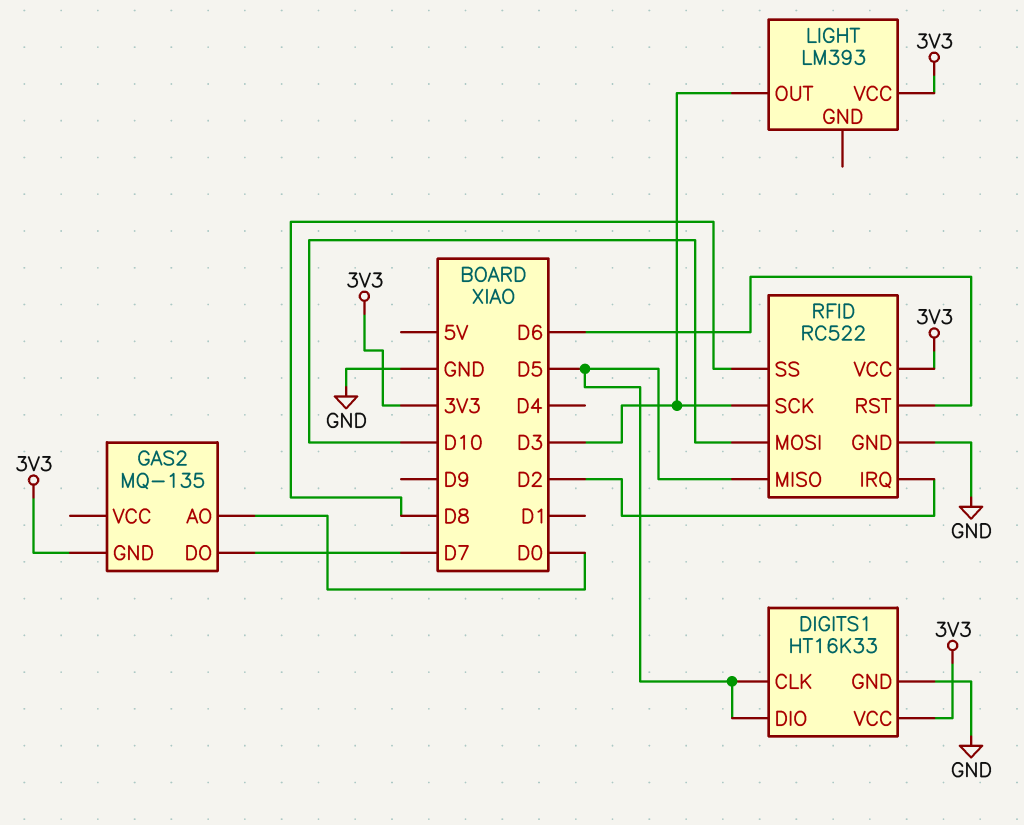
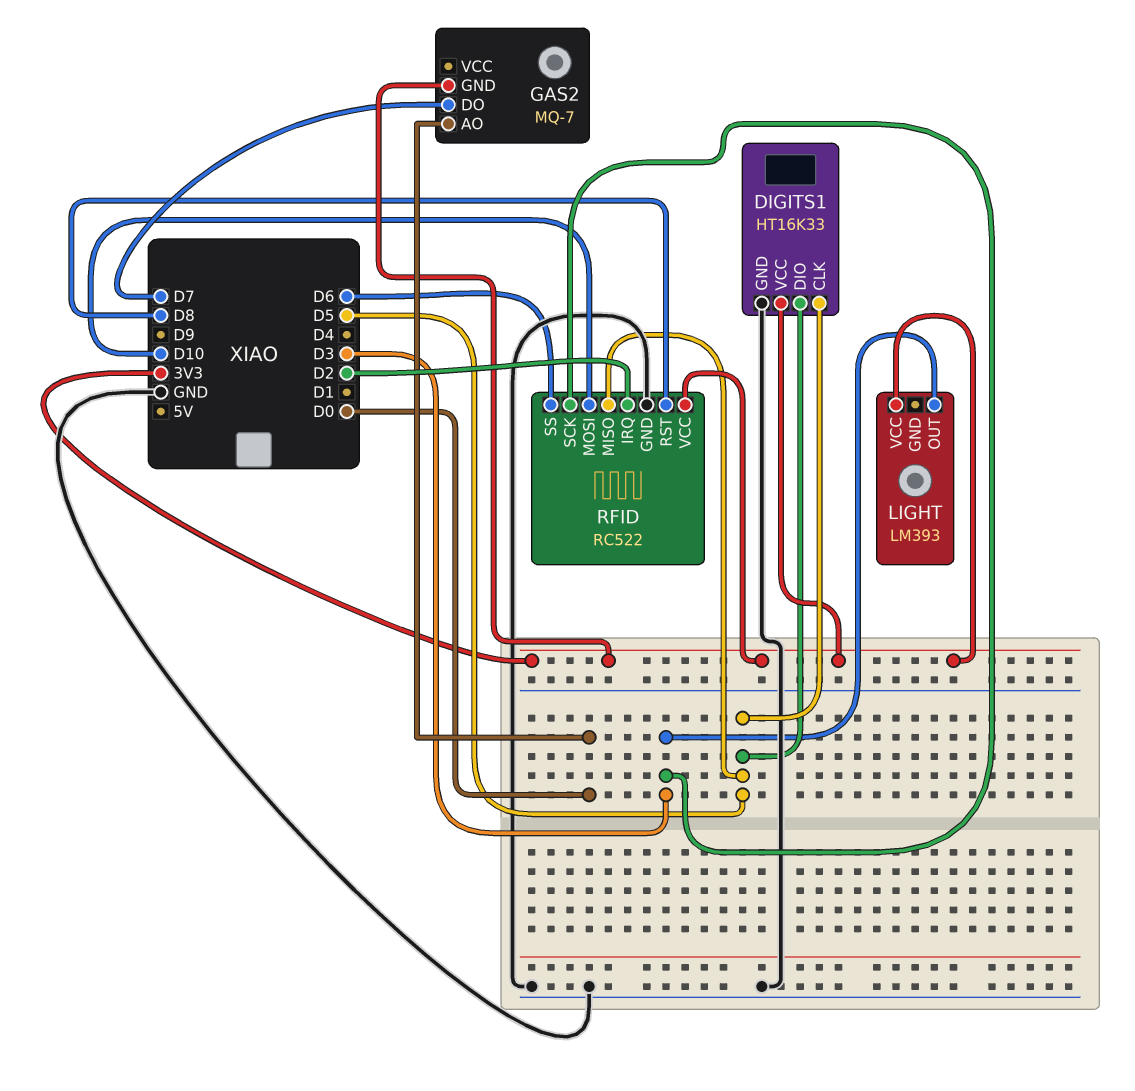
GAS2: MQ-135 -> MQ-7
RFID pin RST: D6 -> D8
RFID pin SS: D8 -> D6

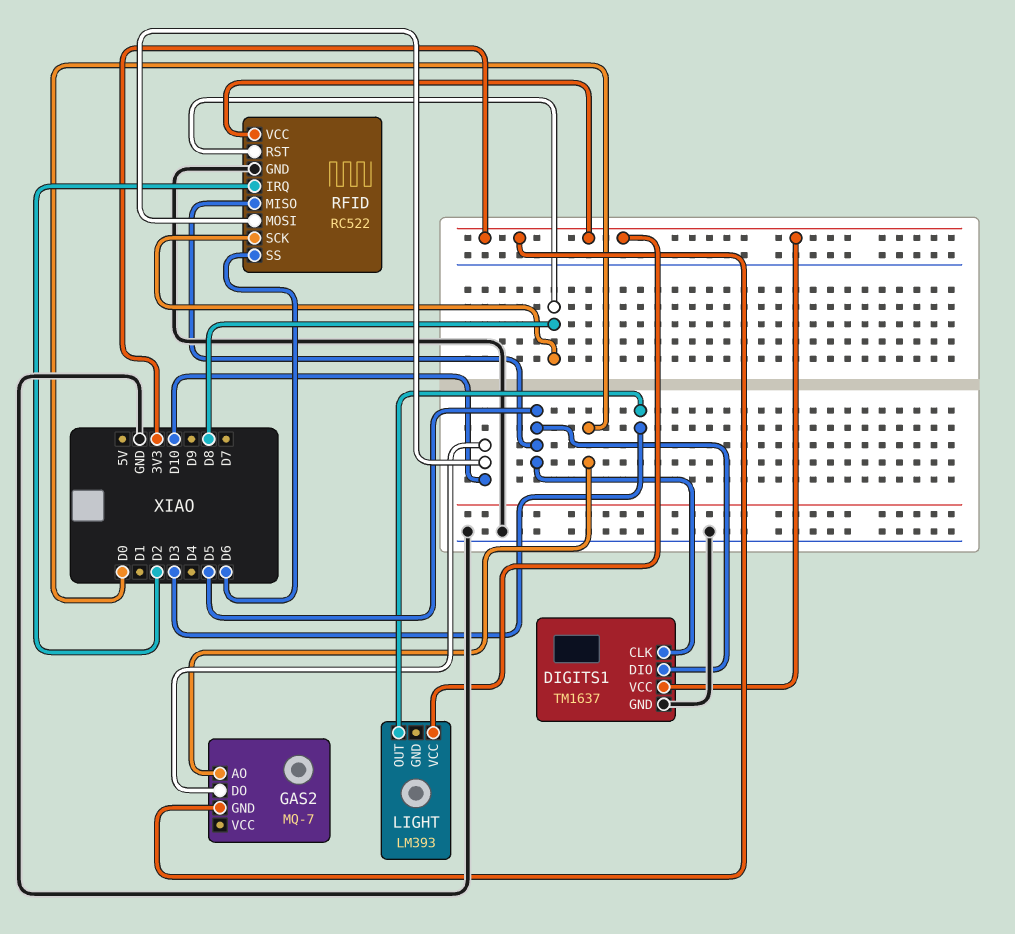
DIGITS1: HT16K33 -> TM1637
GAS2 pin DO: D7 -> D10
RFID pin SCK: D3 -> D8

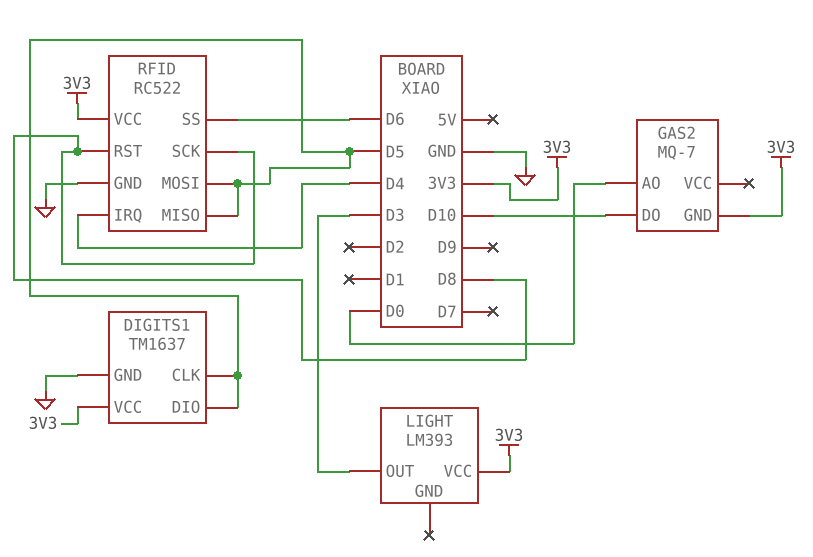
RFID pin IRQ: D2 -> D4
RFID pin MOSI: D10 -> D5

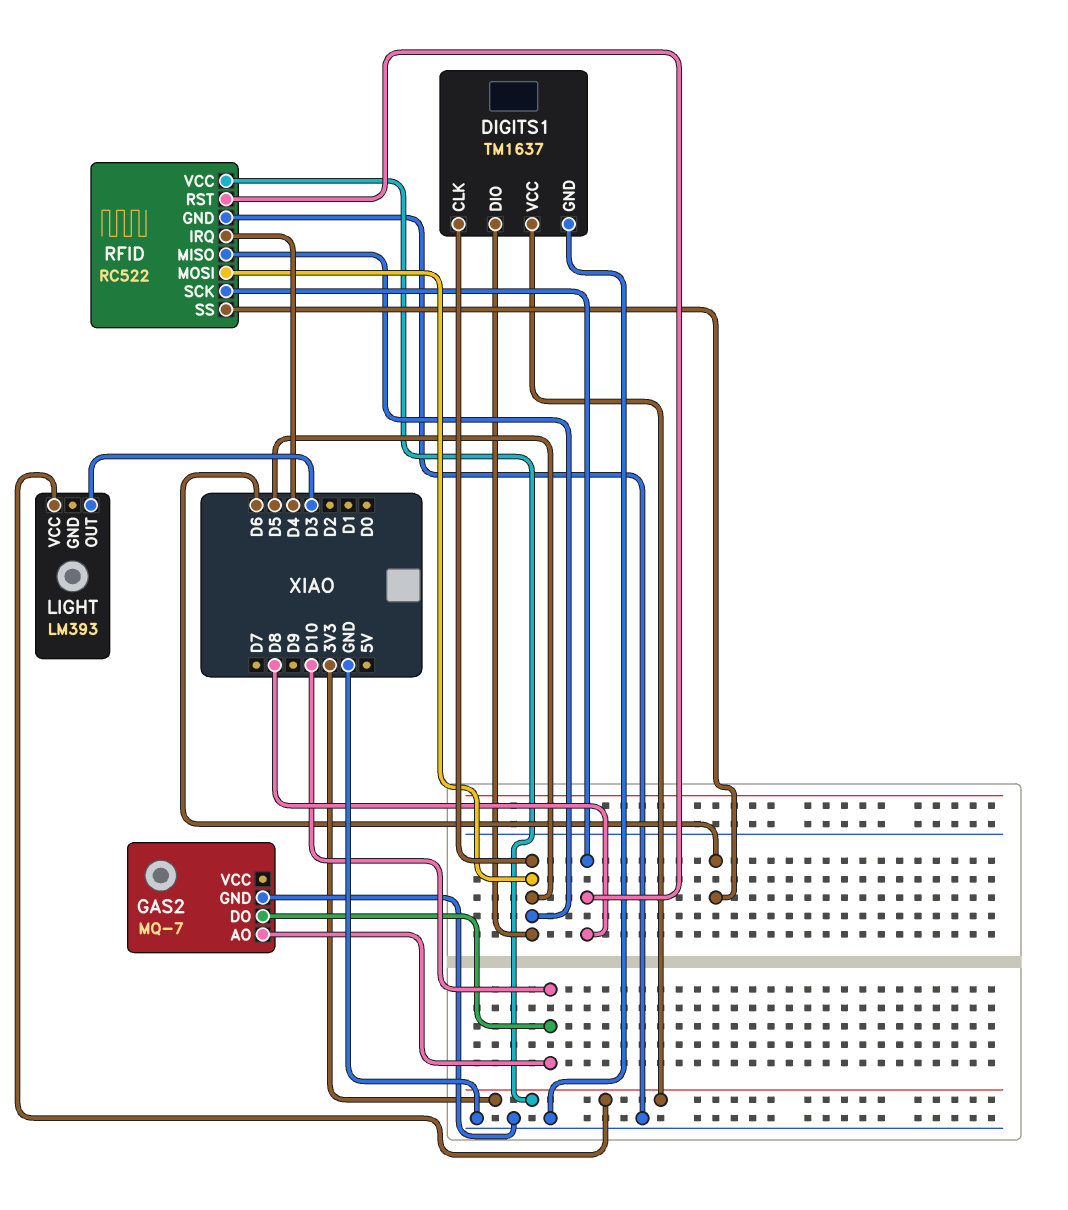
GAS2 pin AO: D0 -> D10
GAS2 pin GND: 3V3 -> GND

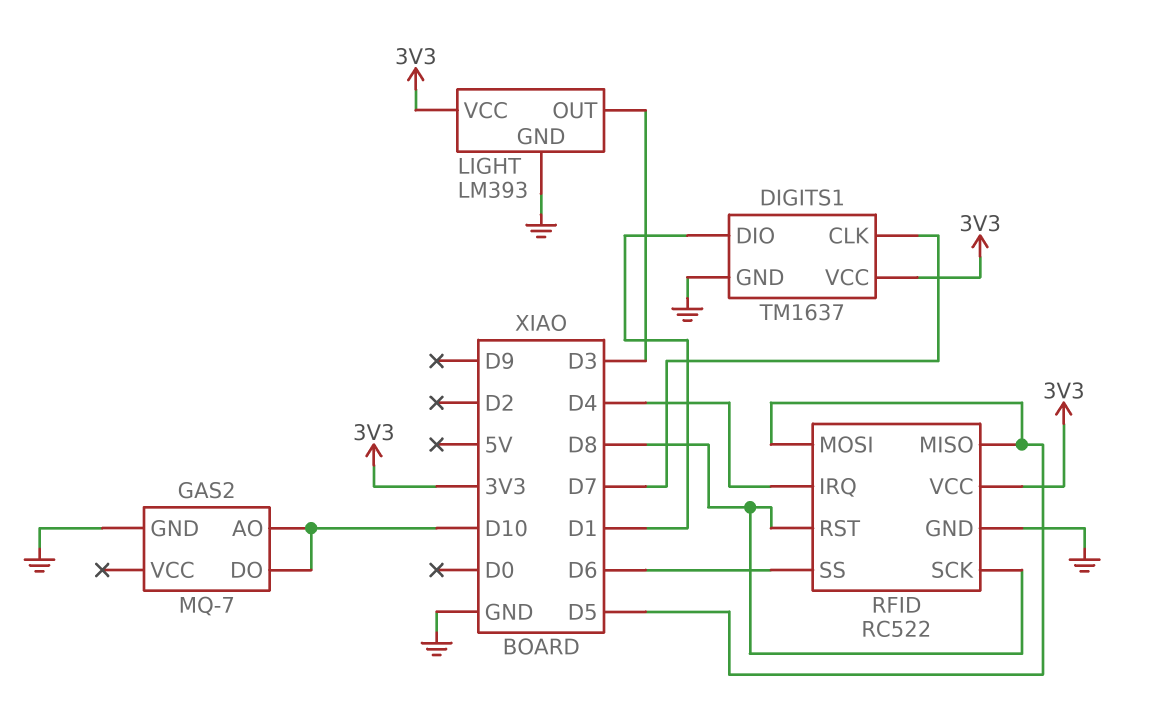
DIGITS1 pin CLK: D5 -> D7
DIGITS1 pin DIO: D5 -> D1
LIGHT pin GND: none -> GND

